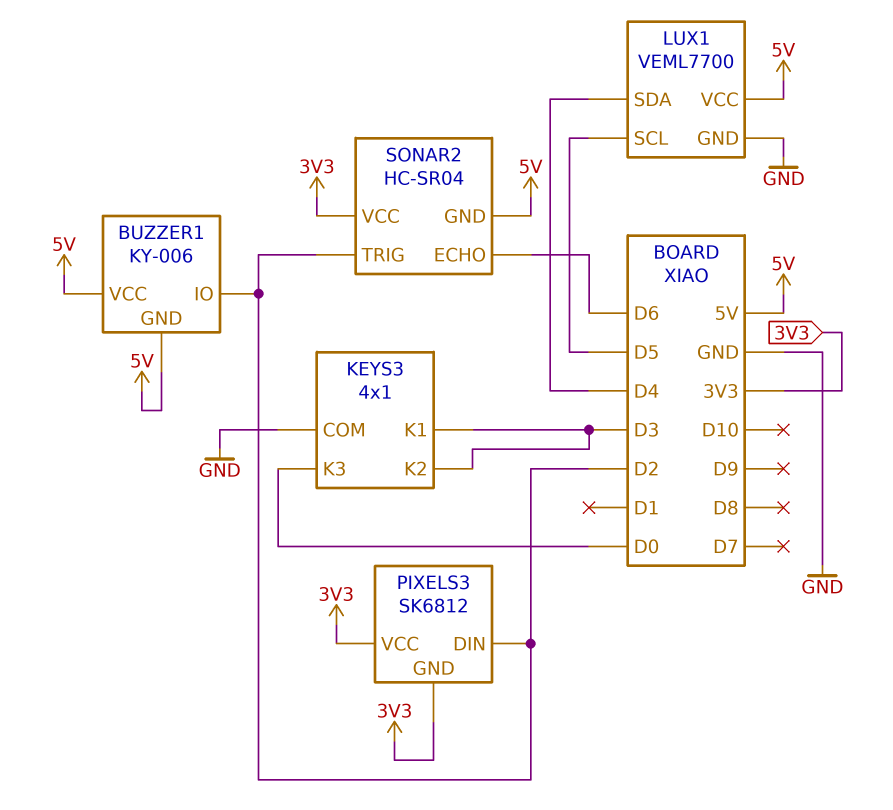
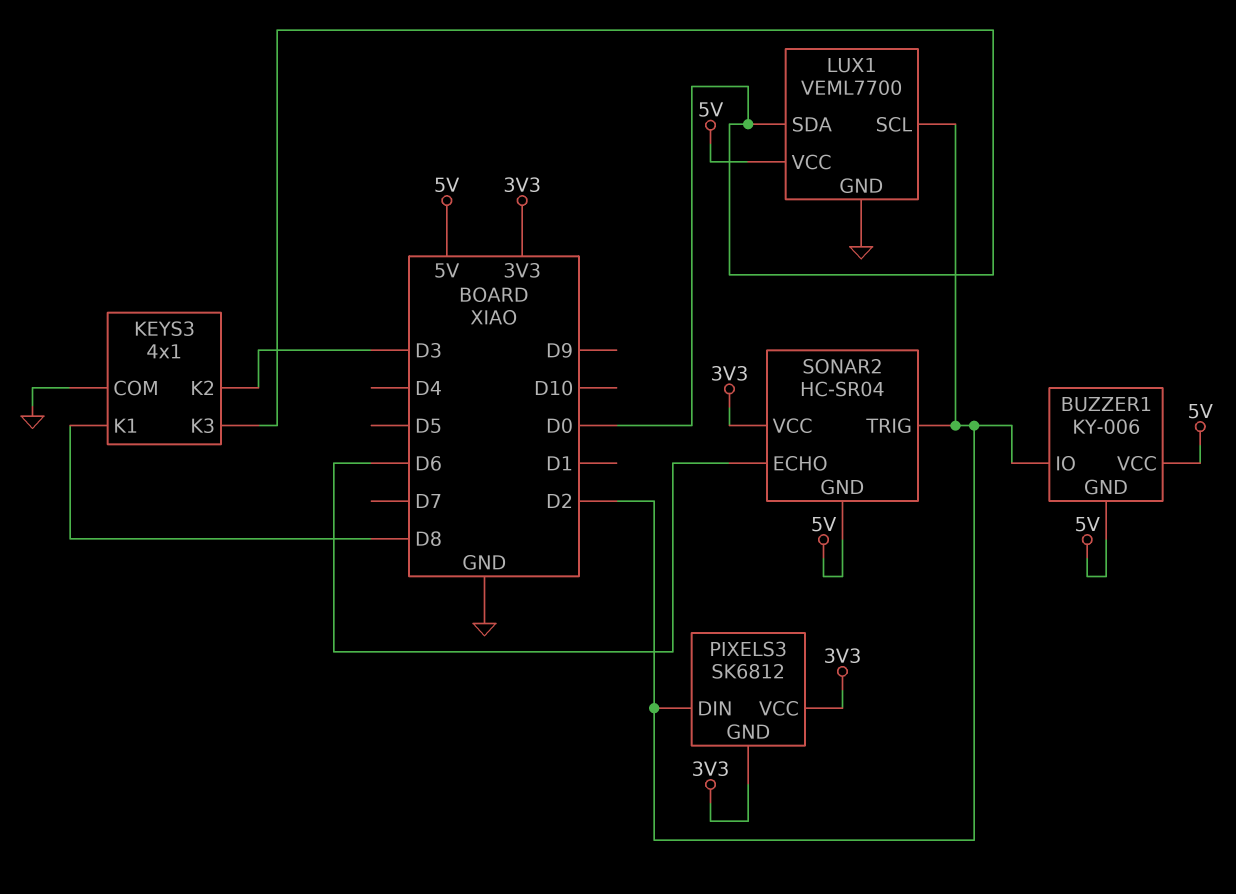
KEYS3 pin K1: D3 -> D8
LUX1 pin SCL: D5 -> D2
LUX1 pin SDA: D4 -> D0

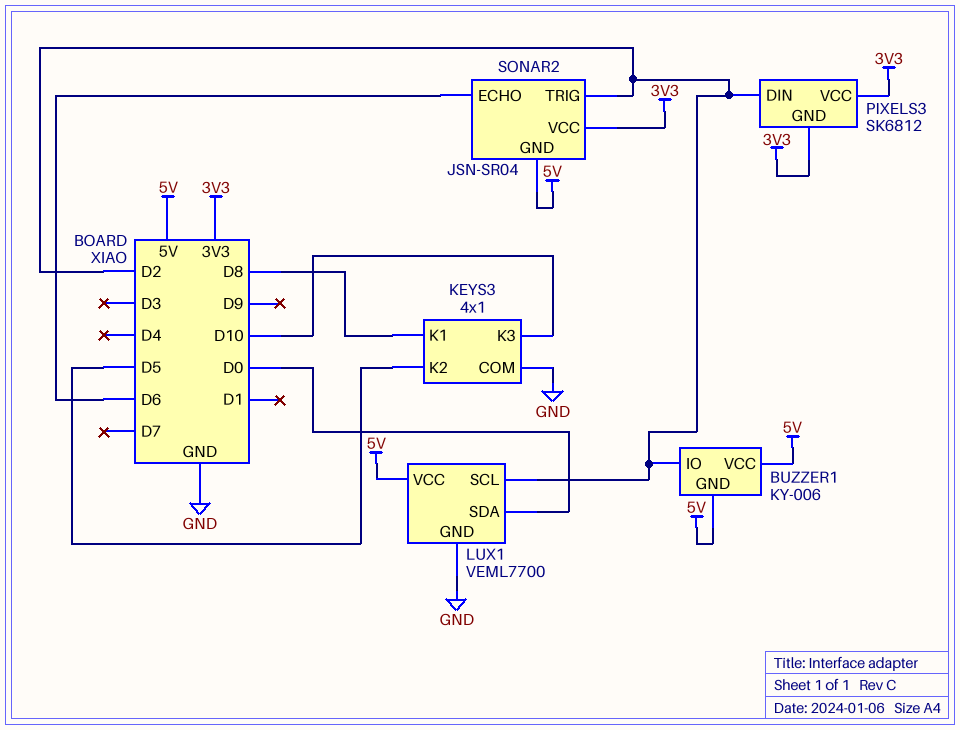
KEYS3 pin K2: D3 -> D5
KEYS3 pin K3: D0 -> D10
SONAR2: HC-SR04 -> JSN-SR04

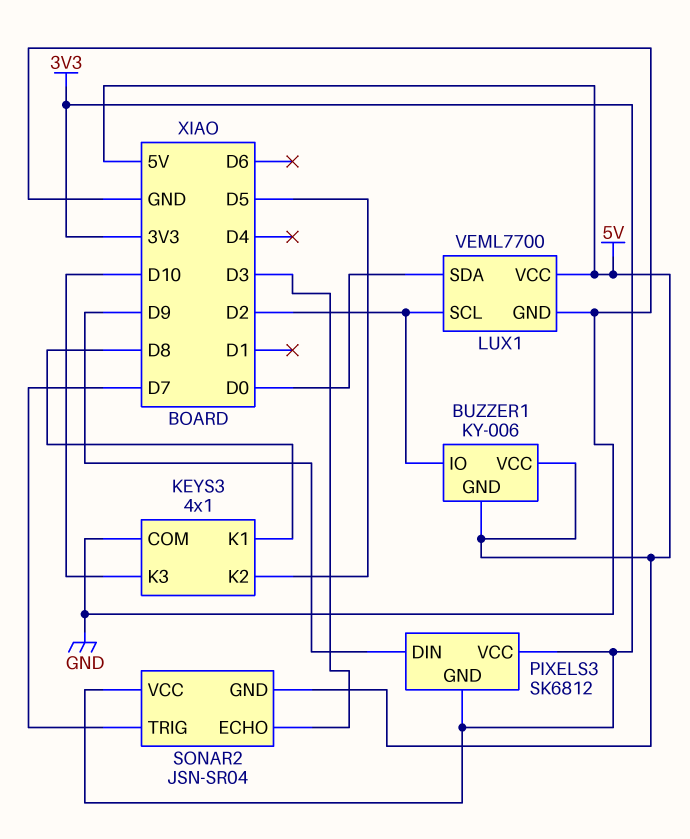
PIXELS3 pin DIN: D2 -> D9
SONAR2 pin ECHO: D6 -> D3
SONAR2 pin TRIG: D2 -> D7

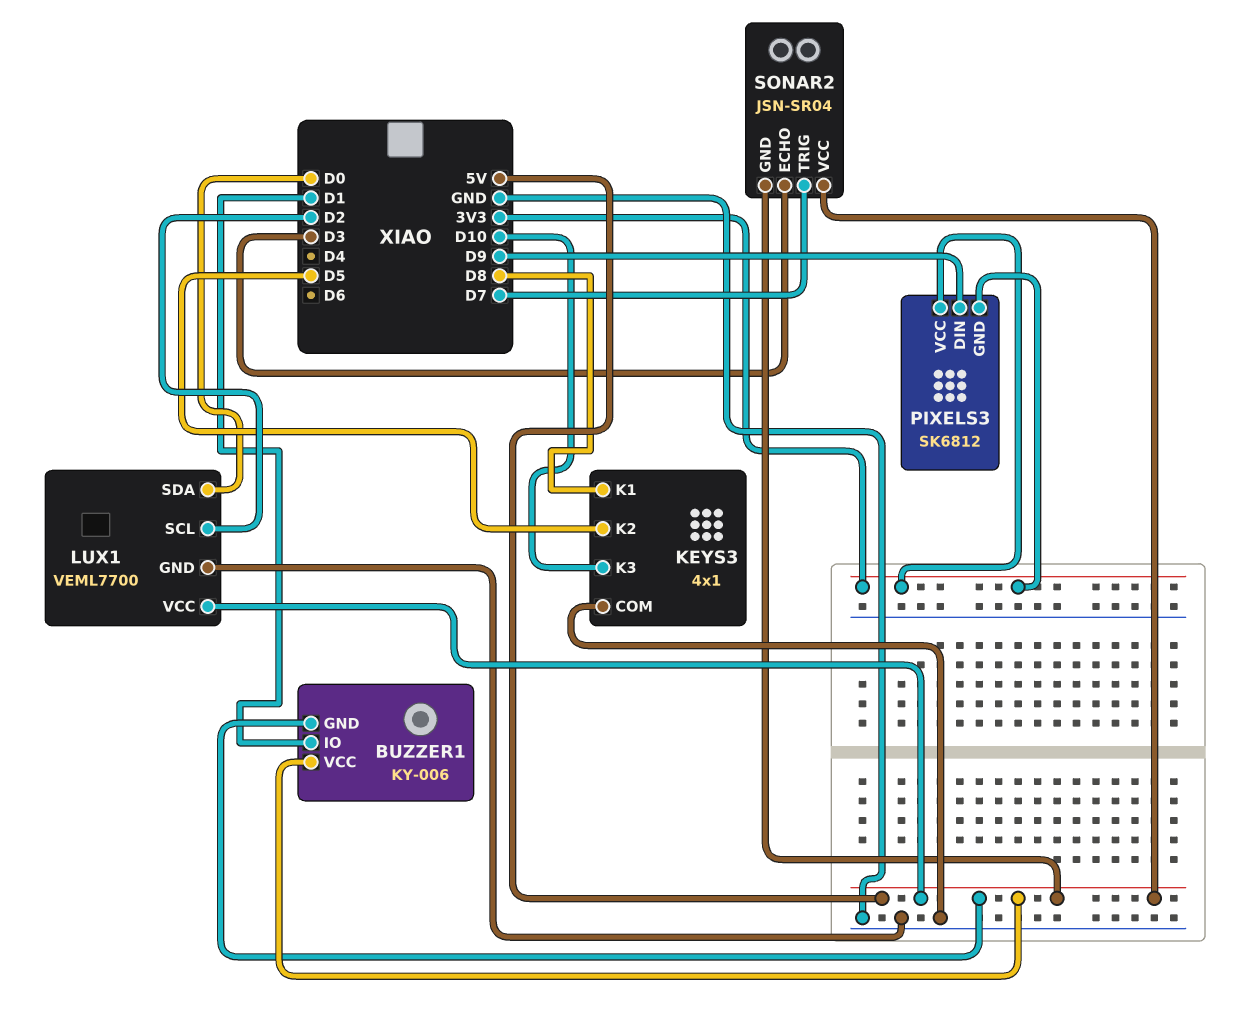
BUZZER1 pin IO: D2 -> D1
SONAR2 pin VCC: 3V3 -> 5V

